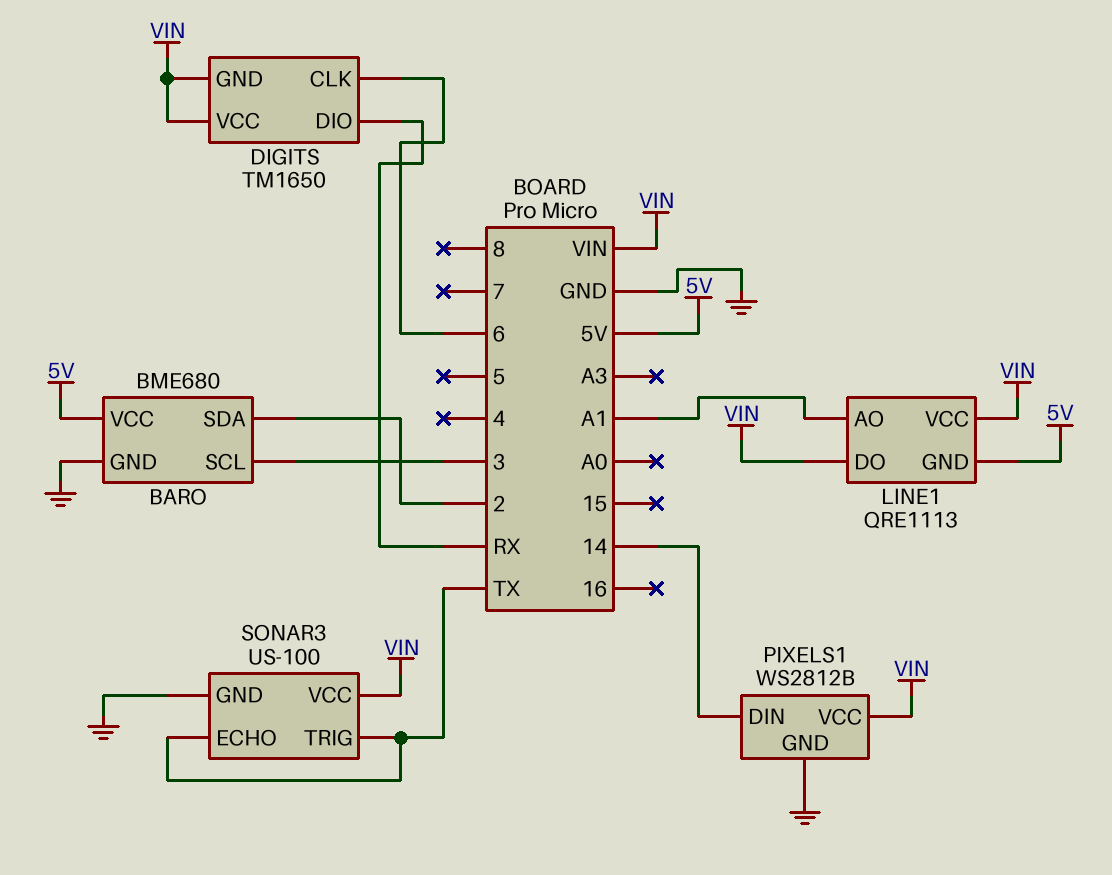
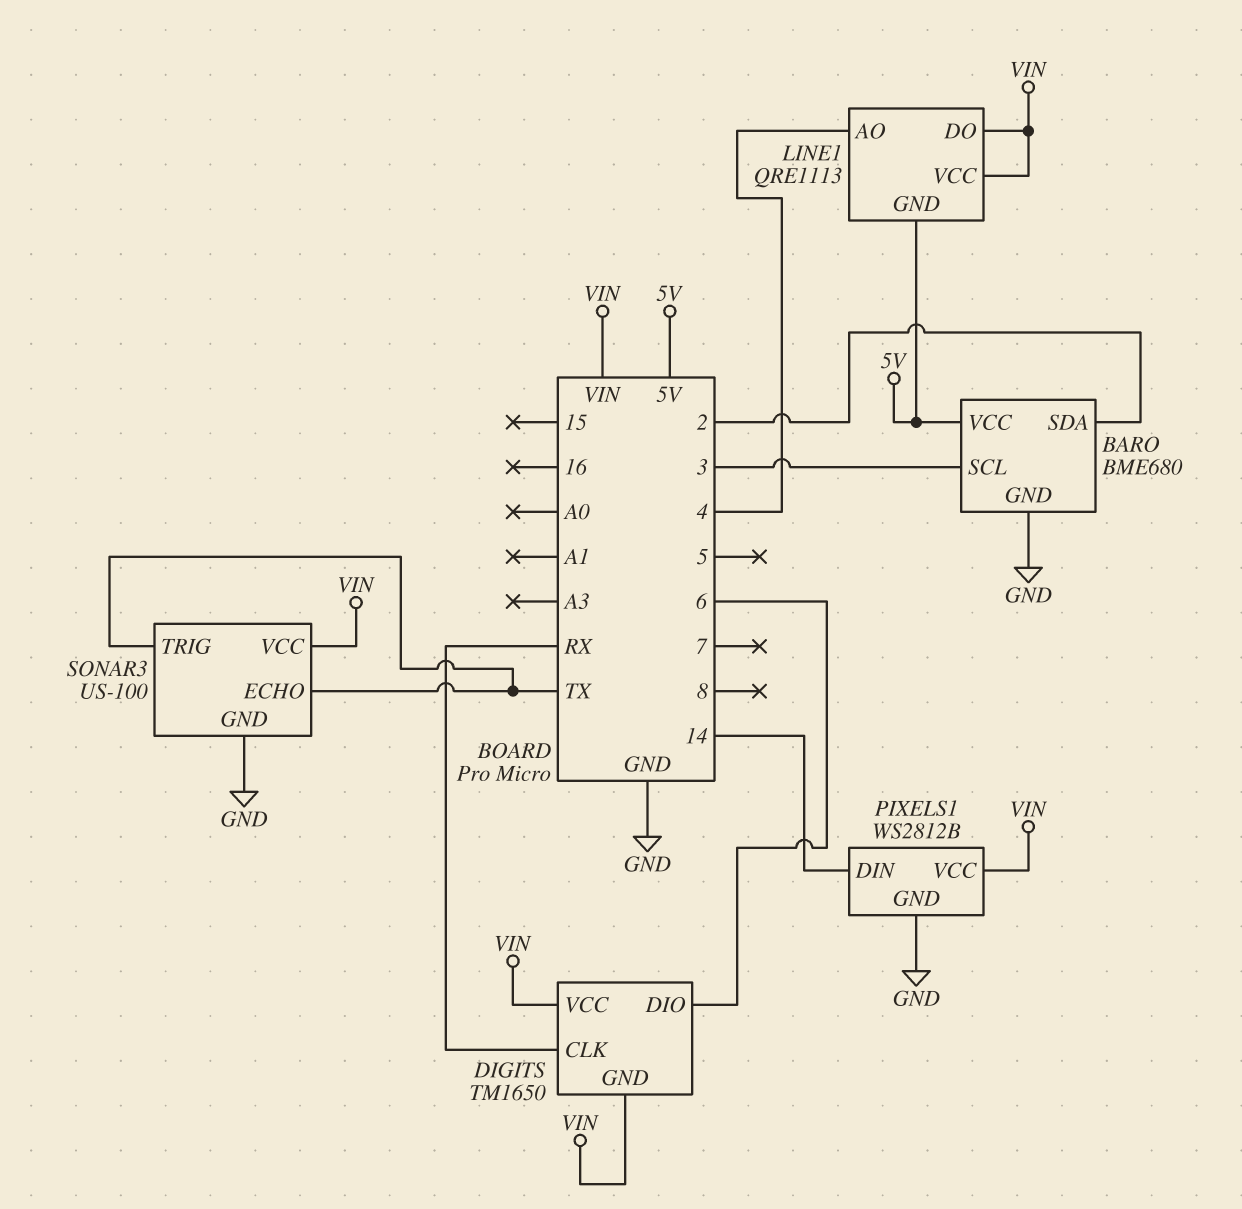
DIGITS pin CLK: 6 -> RX
DIGITS pin DIO: RX -> 6
LINE1 pin AO: A1 -> 4

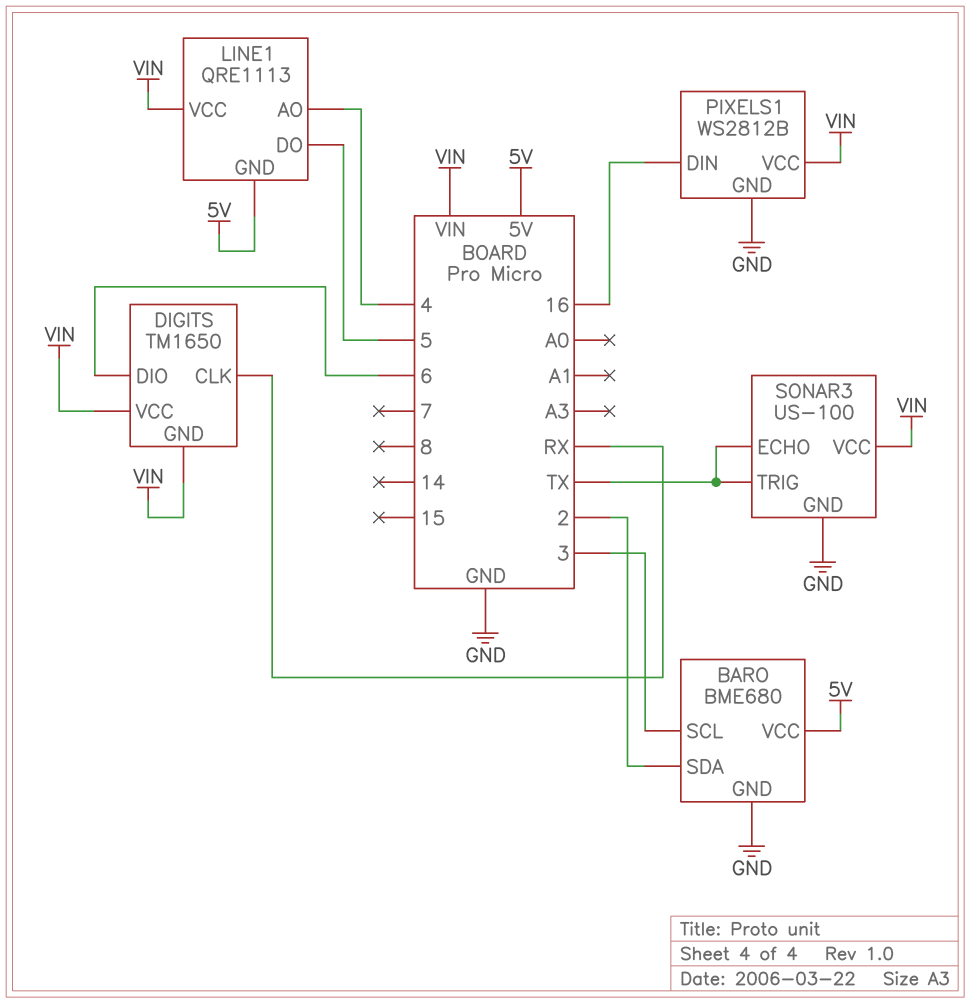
LINE1 pin DO: VIN -> 5
PIXELS1 pin DIN: 14 -> 16

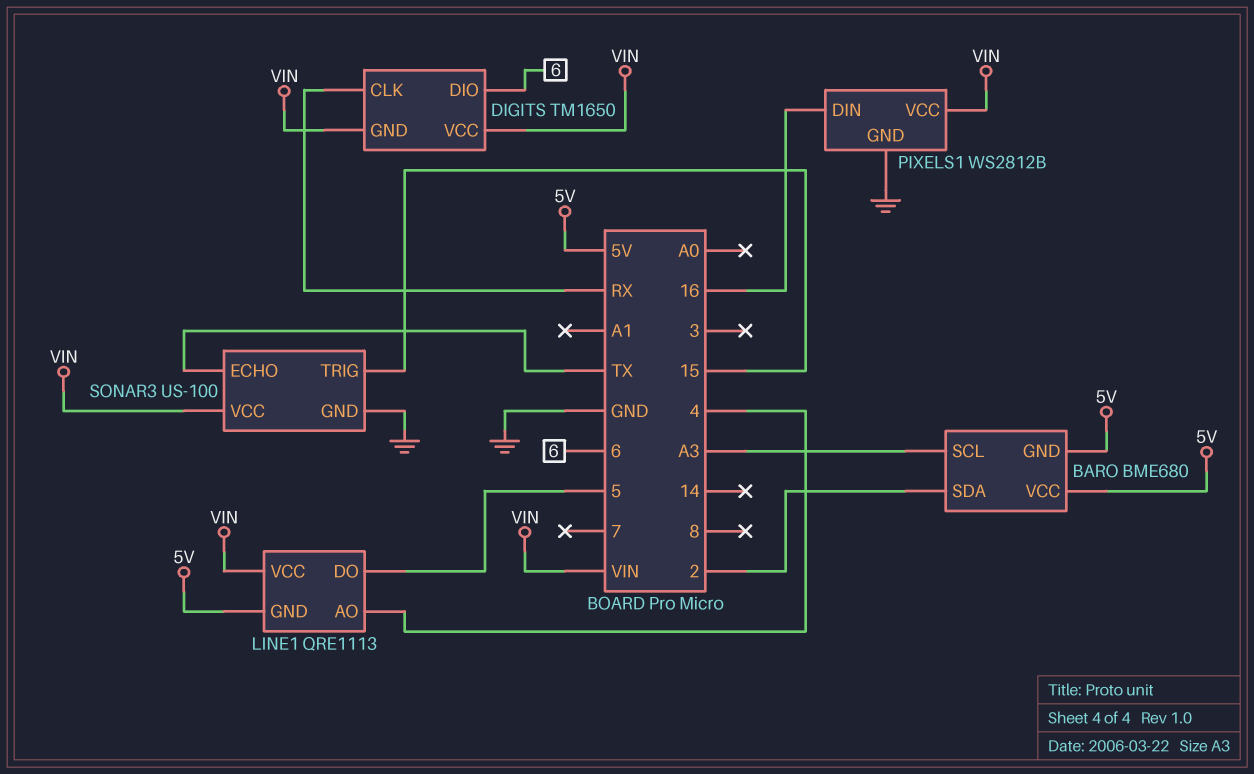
BARO pin GND: GND -> 5V
BARO pin SCL: 3 -> A3
SONAR3 pin TRIG: TX -> 15

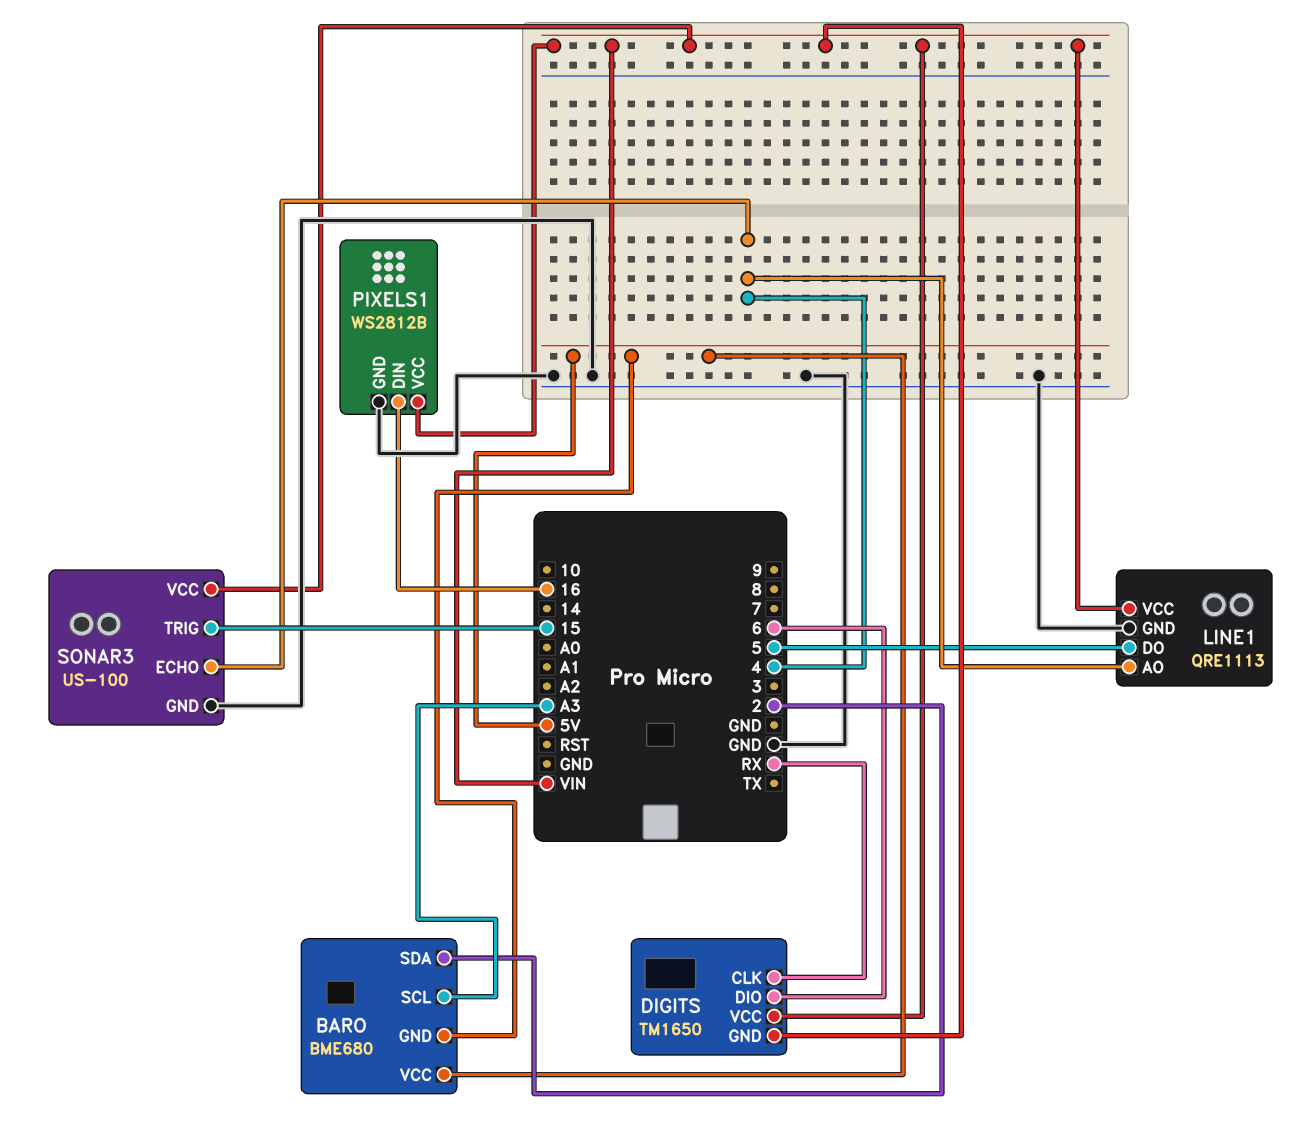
LINE1 pin GND: 5V -> GND
SONAR3 pin ECHO: TX -> 4

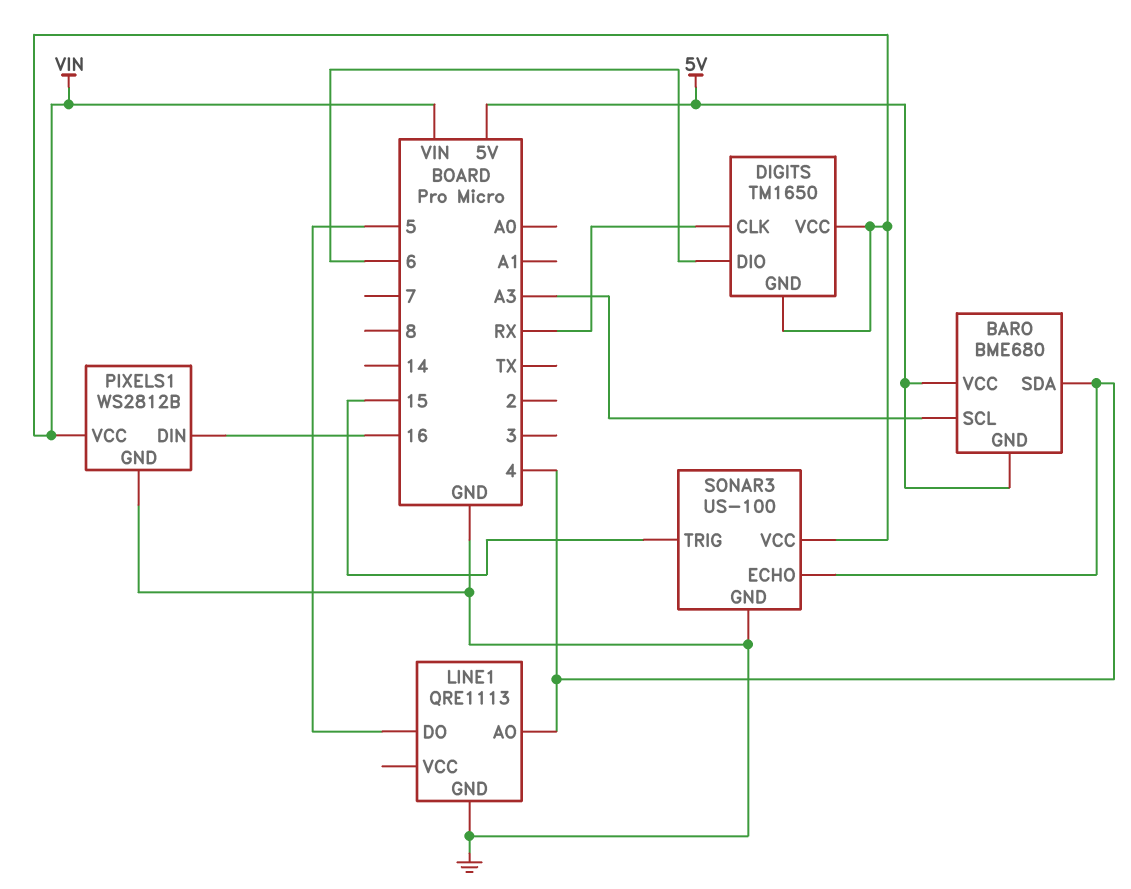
BARO pin SDA: 2 -> 4
LINE1 pin VCC: VIN -> none

